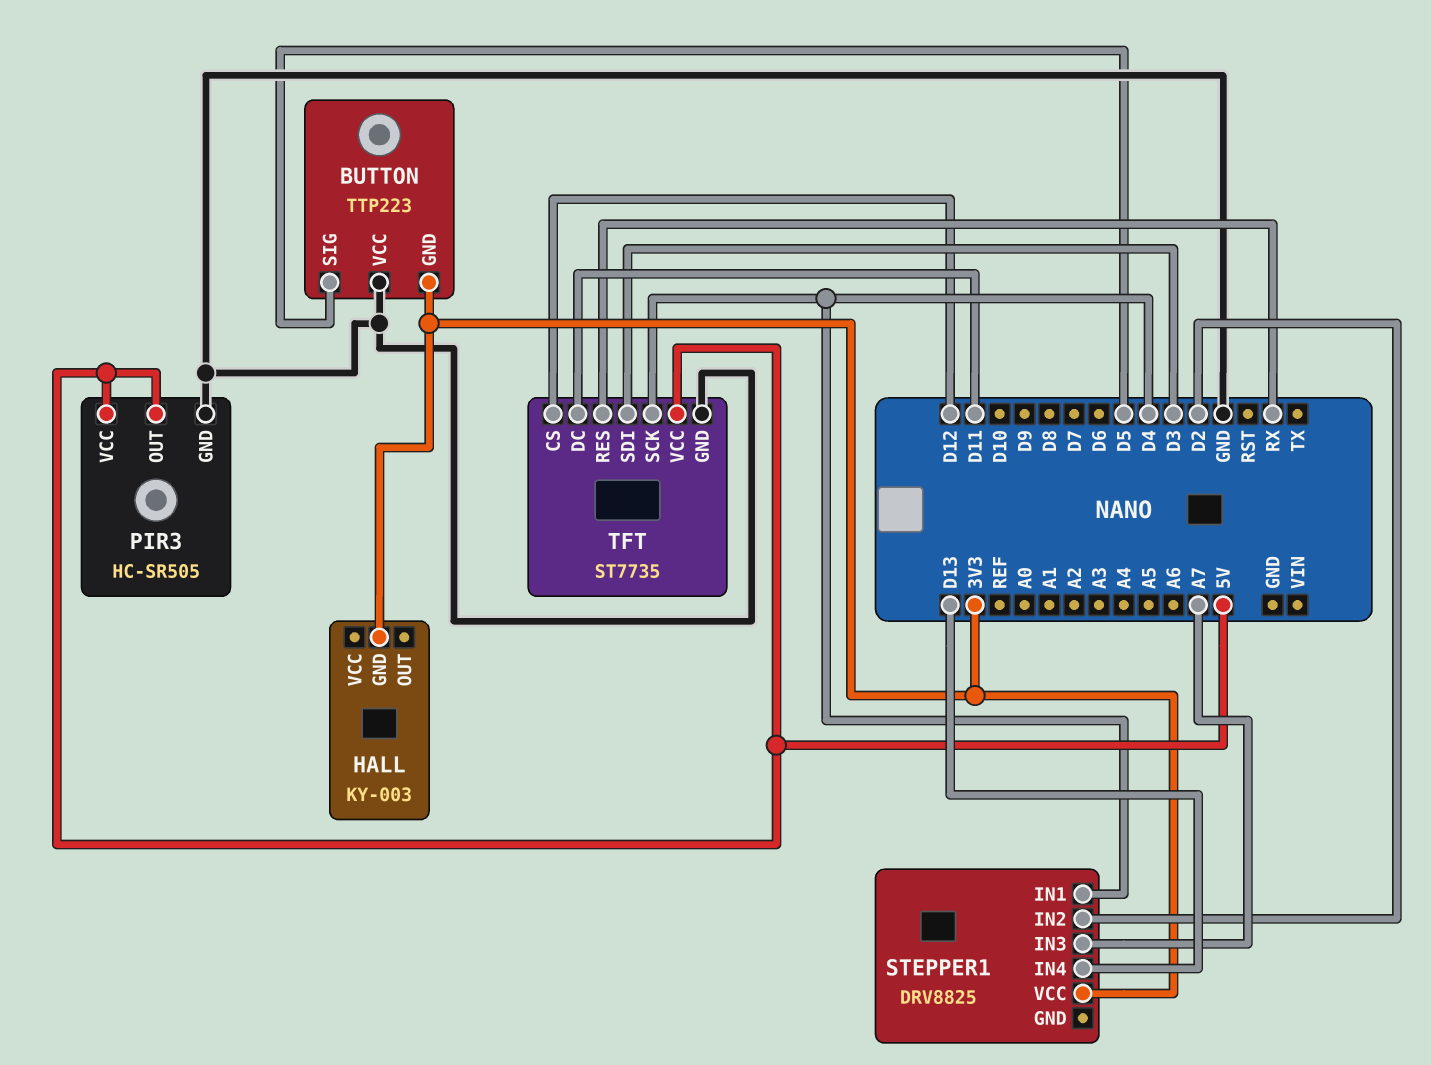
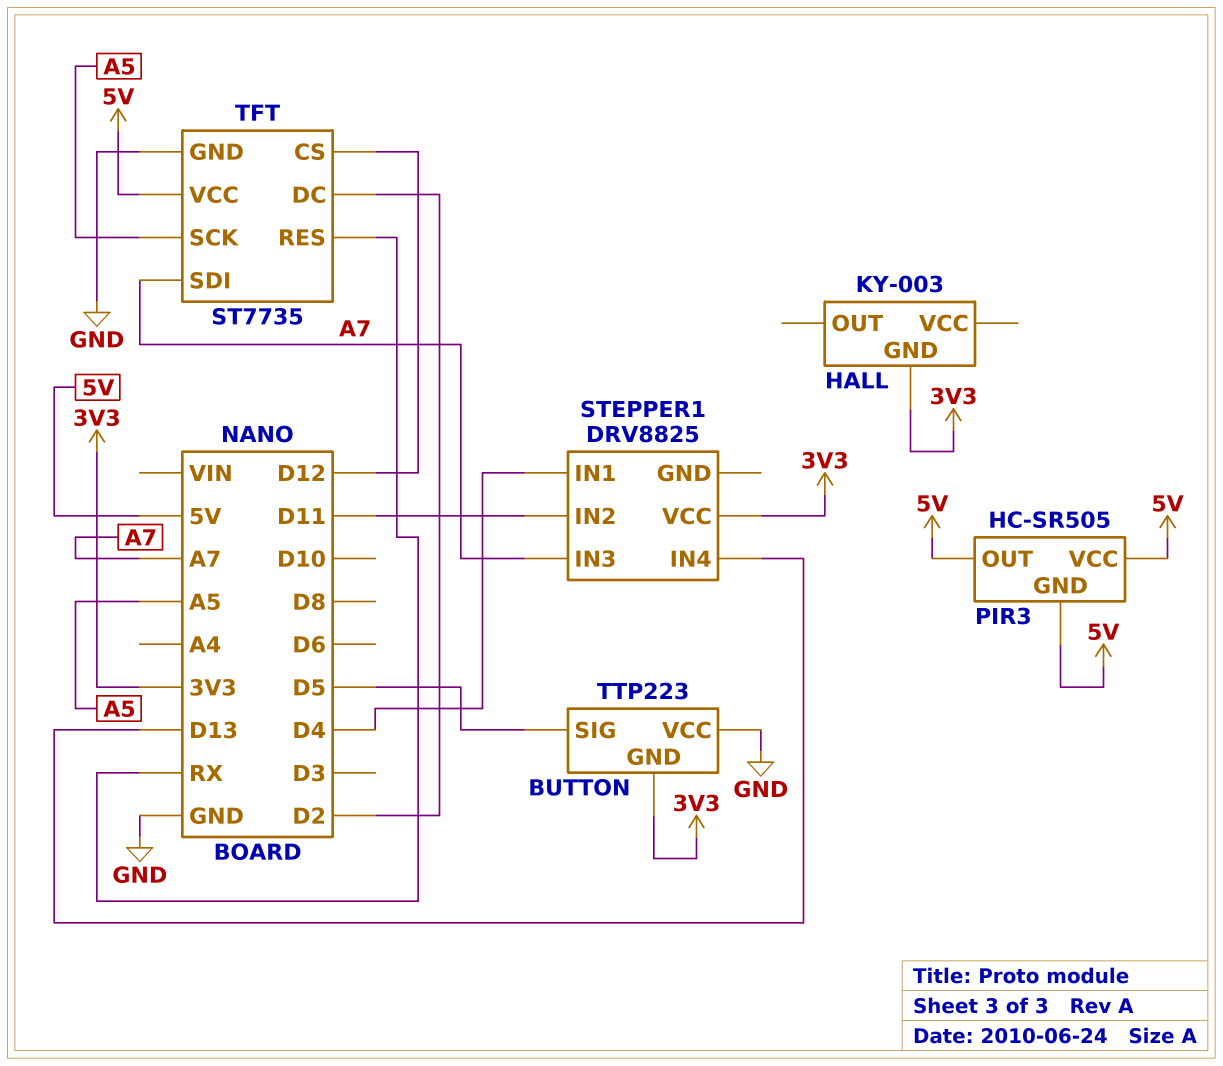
PIR3 pin GND: GND -> 5V
STEPPER1 pin IN2: D2 -> D11
TFT pin DC: D11 -> D2
TFT pin SCK: D4 -> A5
TFT pin SDI: D3 -> A7

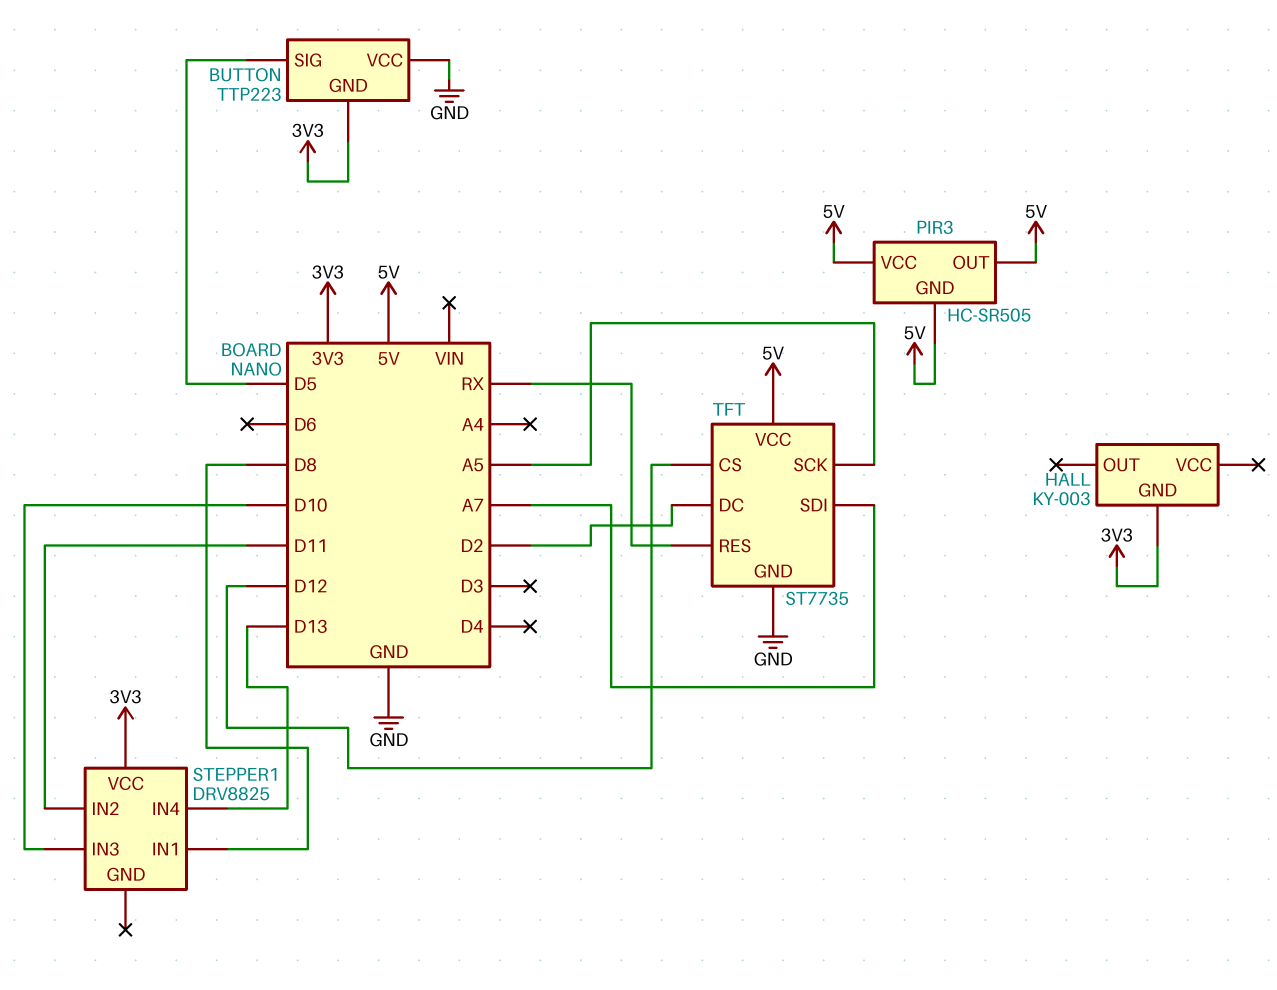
STEPPER1 pin IN1: D4 -> D8
STEPPER1 pin IN3: A7 -> D10

